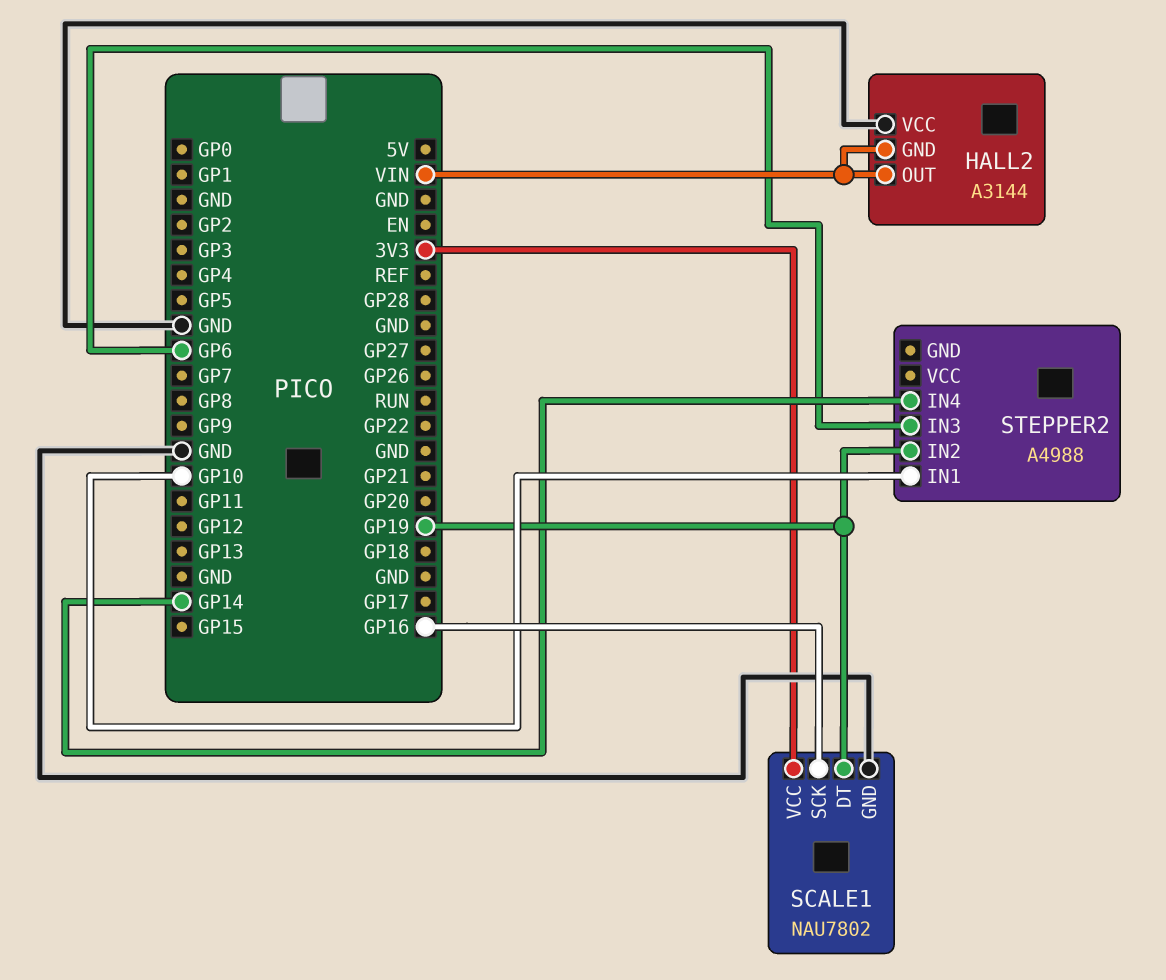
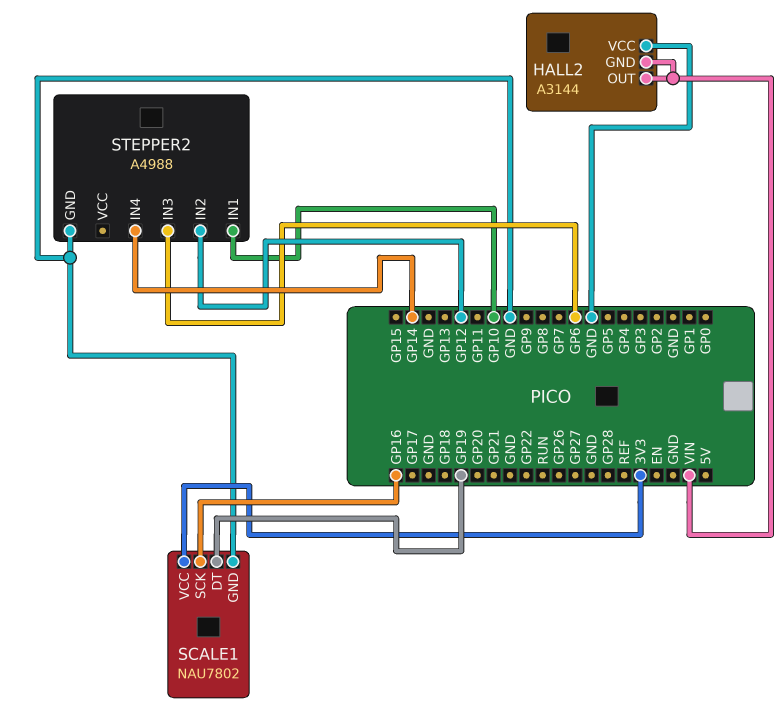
STEPPER2 pin GND: none -> GND
STEPPER2 pin IN2: GP19 -> GP12

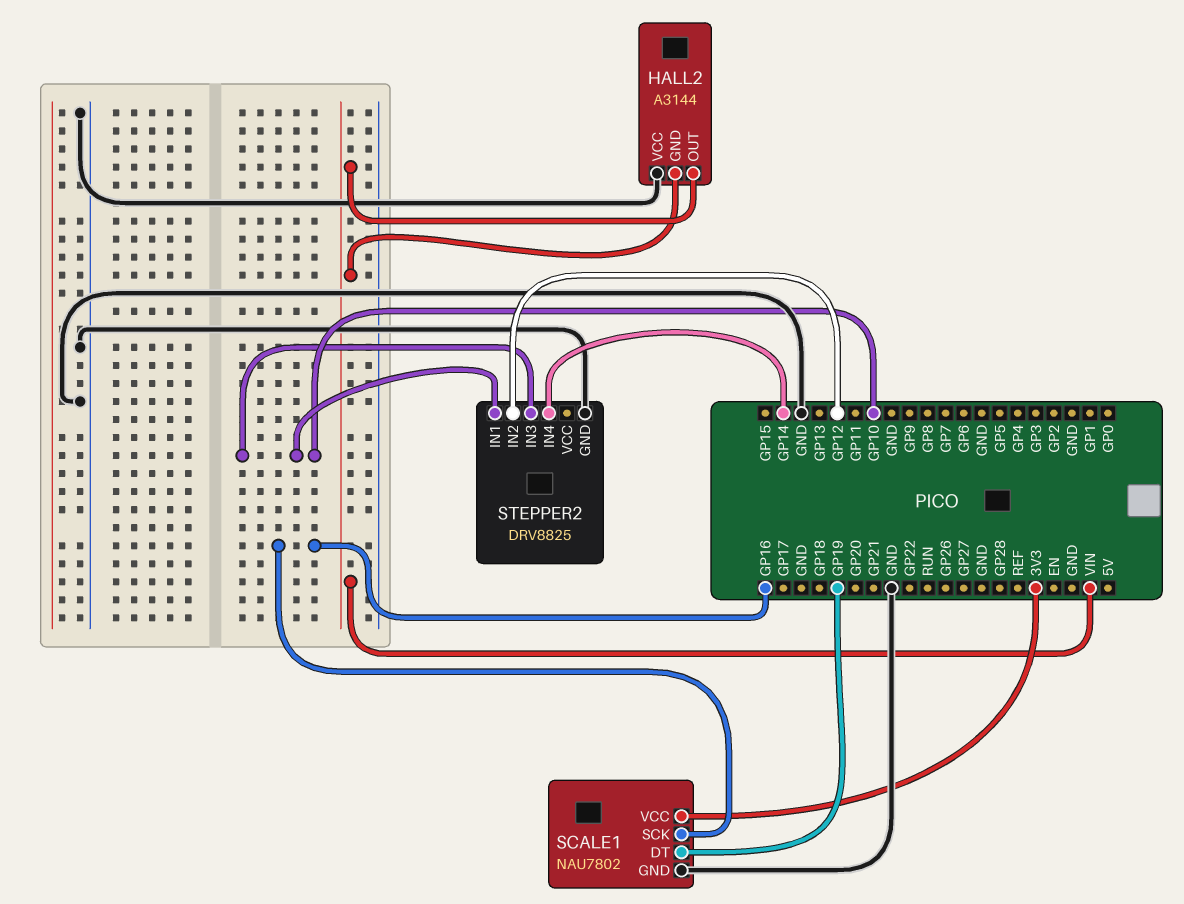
STEPPER2: A4988 -> DRV8825
STEPPER2 pin IN3: GP6 -> GP10

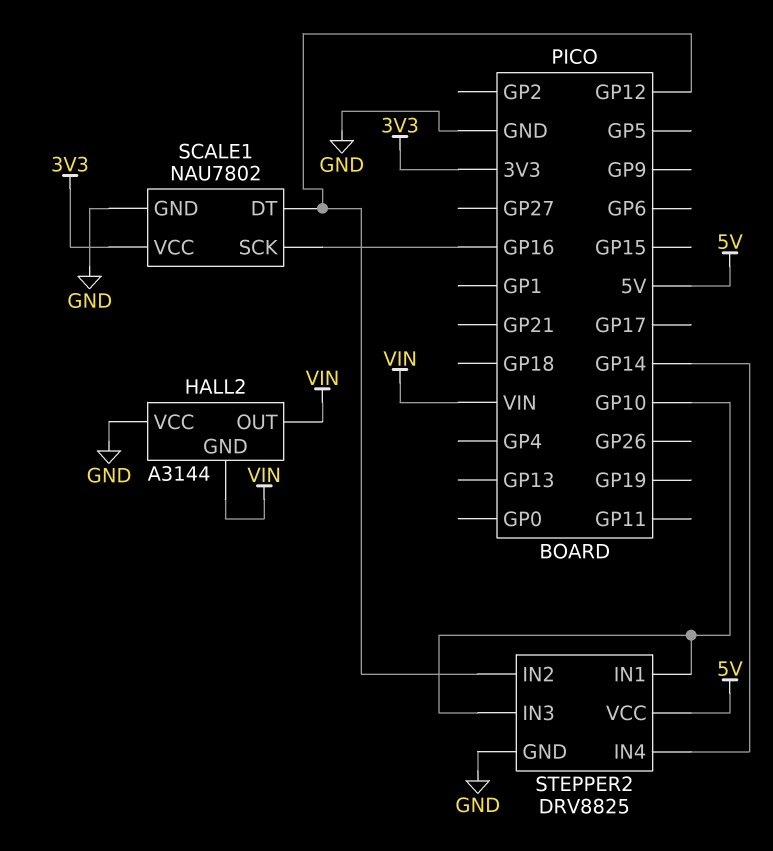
SCALE1 pin DT: GP19 -> GP12
STEPPER2 pin VCC: none -> 5V

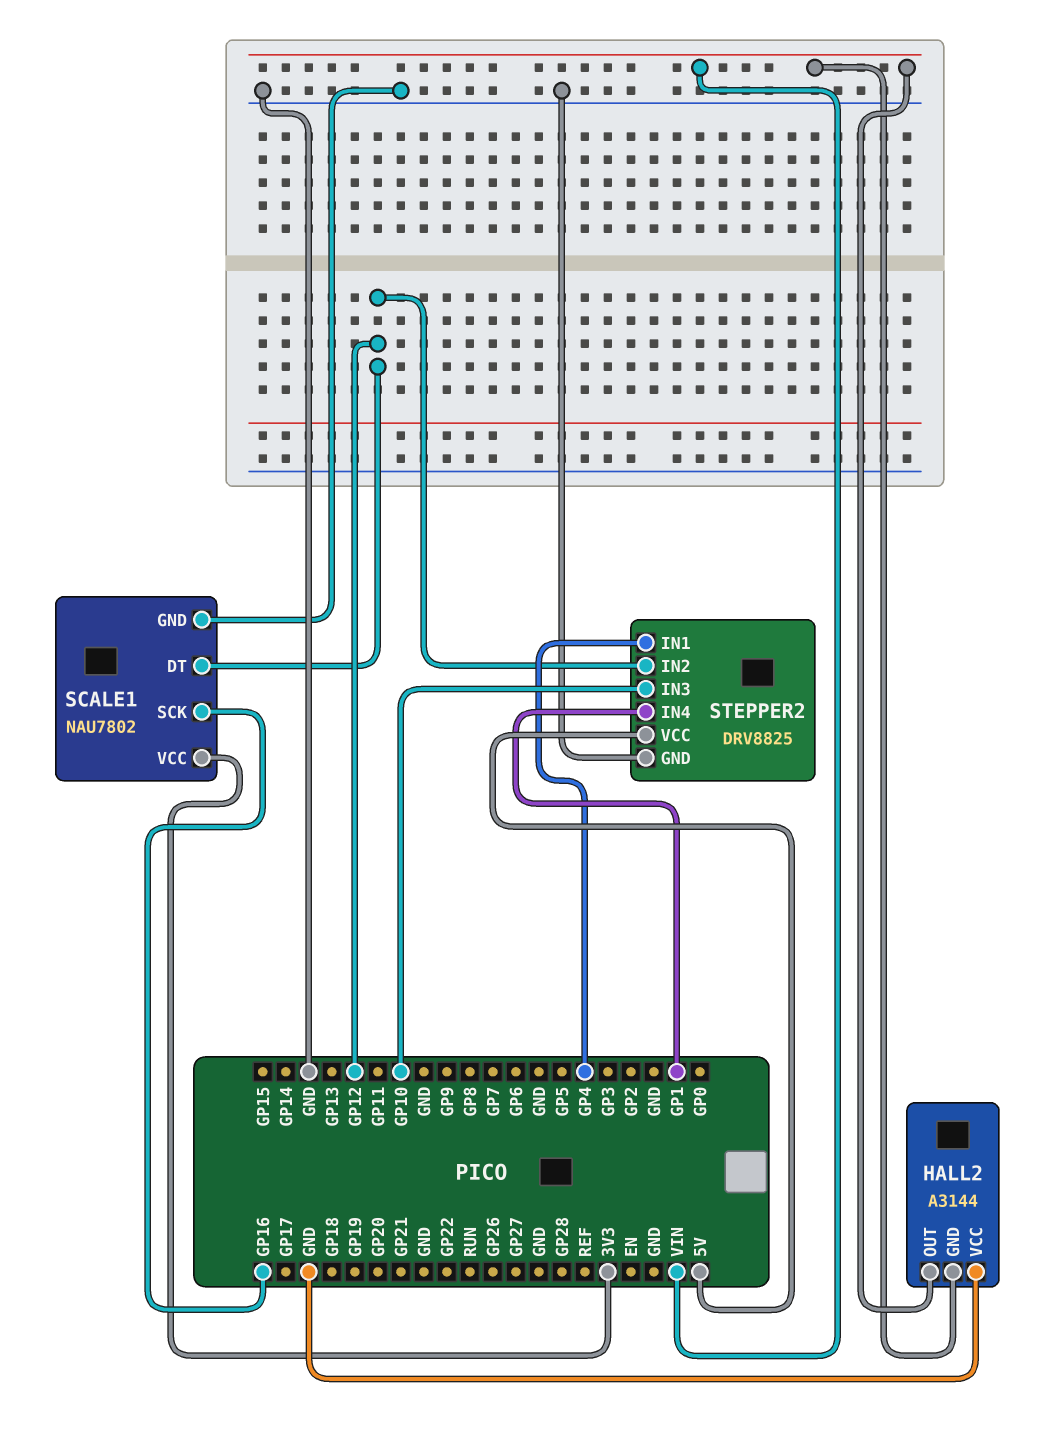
STEPPER2 pin IN1: GP10 -> GP4
STEPPER2 pin IN4: GP14 -> GP1

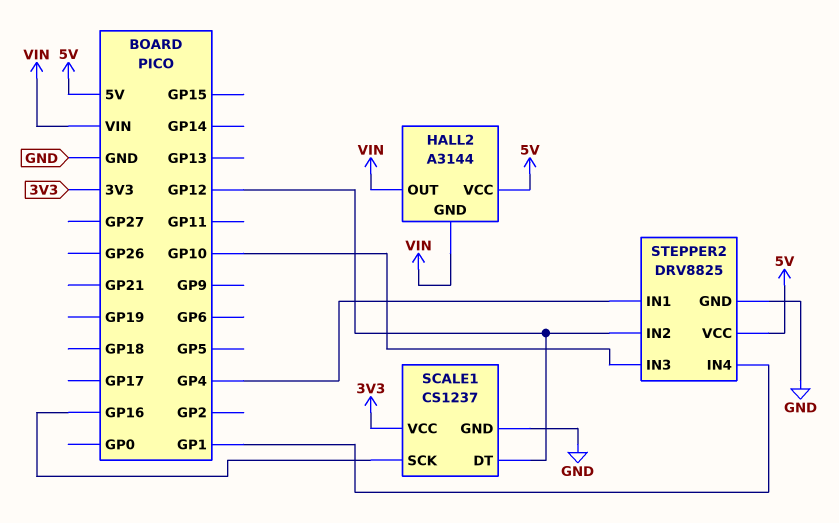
HALL2 pin VCC: GND -> 5V
SCALE1: NAU7802 -> CS1237

